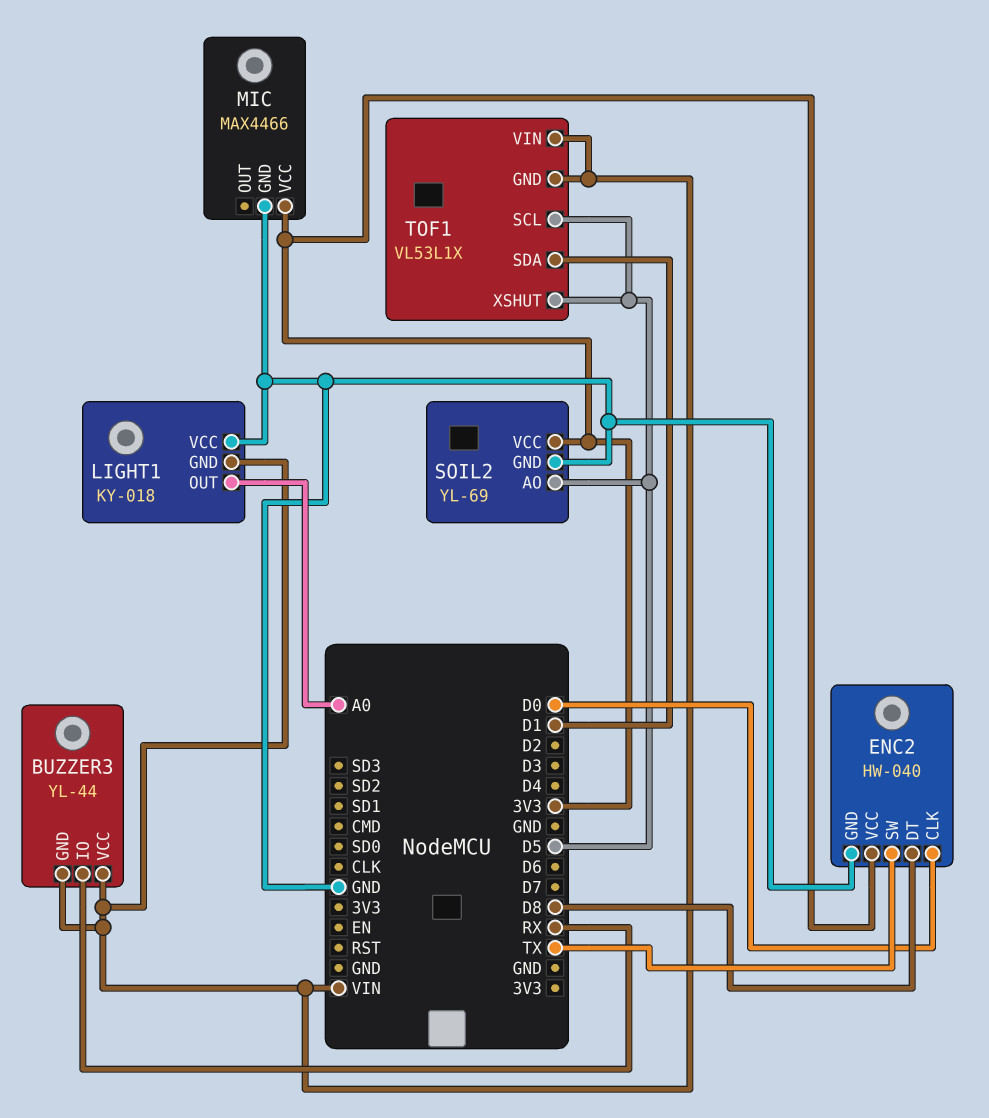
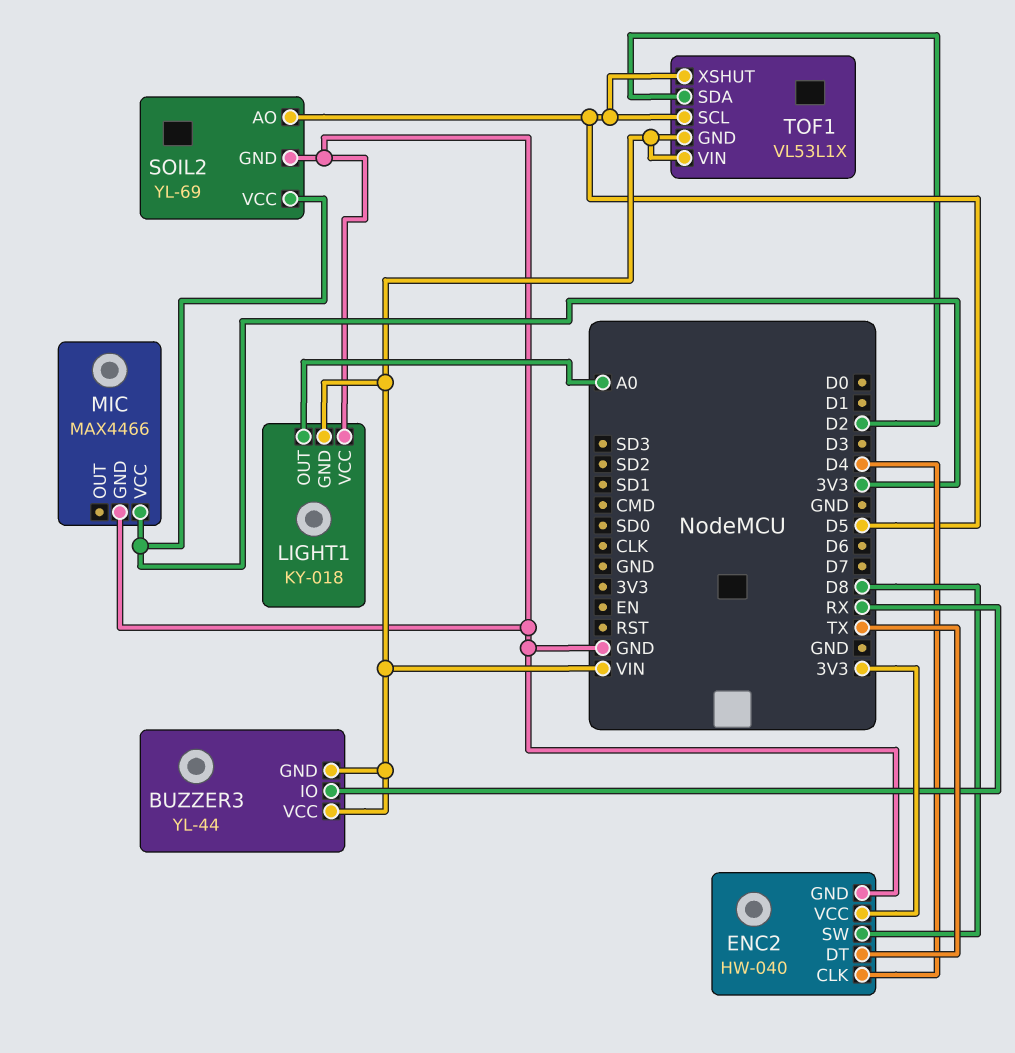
ENC2 pin CLK: D0 -> D4
ENC2 pin DT: D8 -> TX
ENC2 pin SW: TX -> D8
TOF1 pin SDA: D1 -> D2

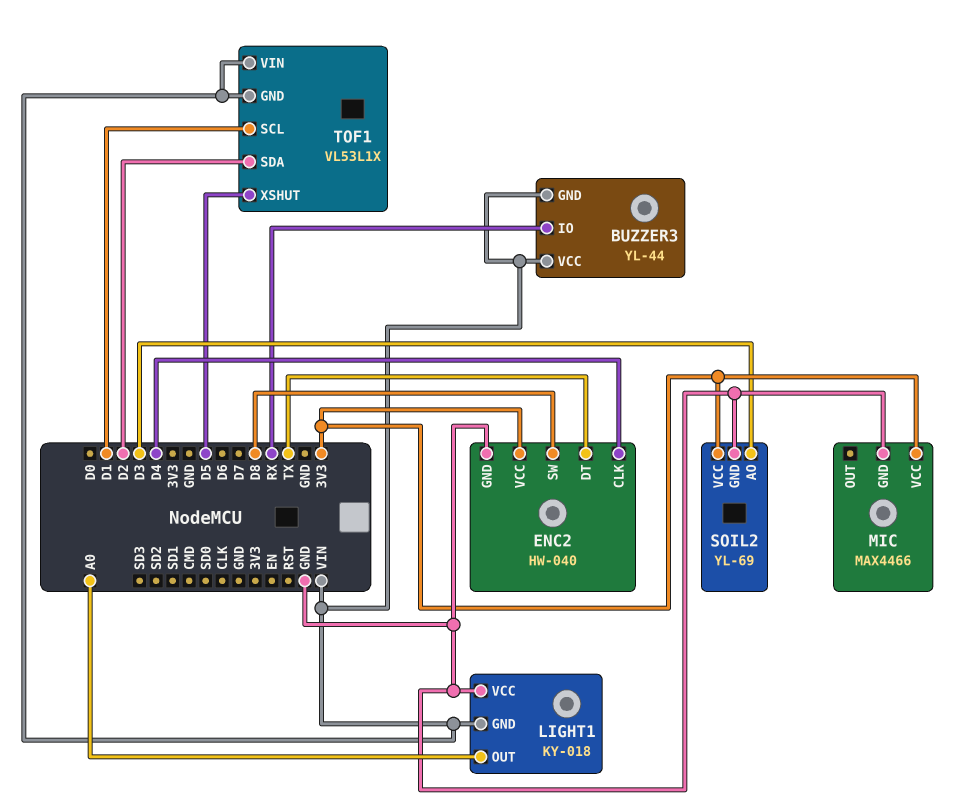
SOIL2 pin AO: D5 -> D3
TOF1 pin SCL: D5 -> D1

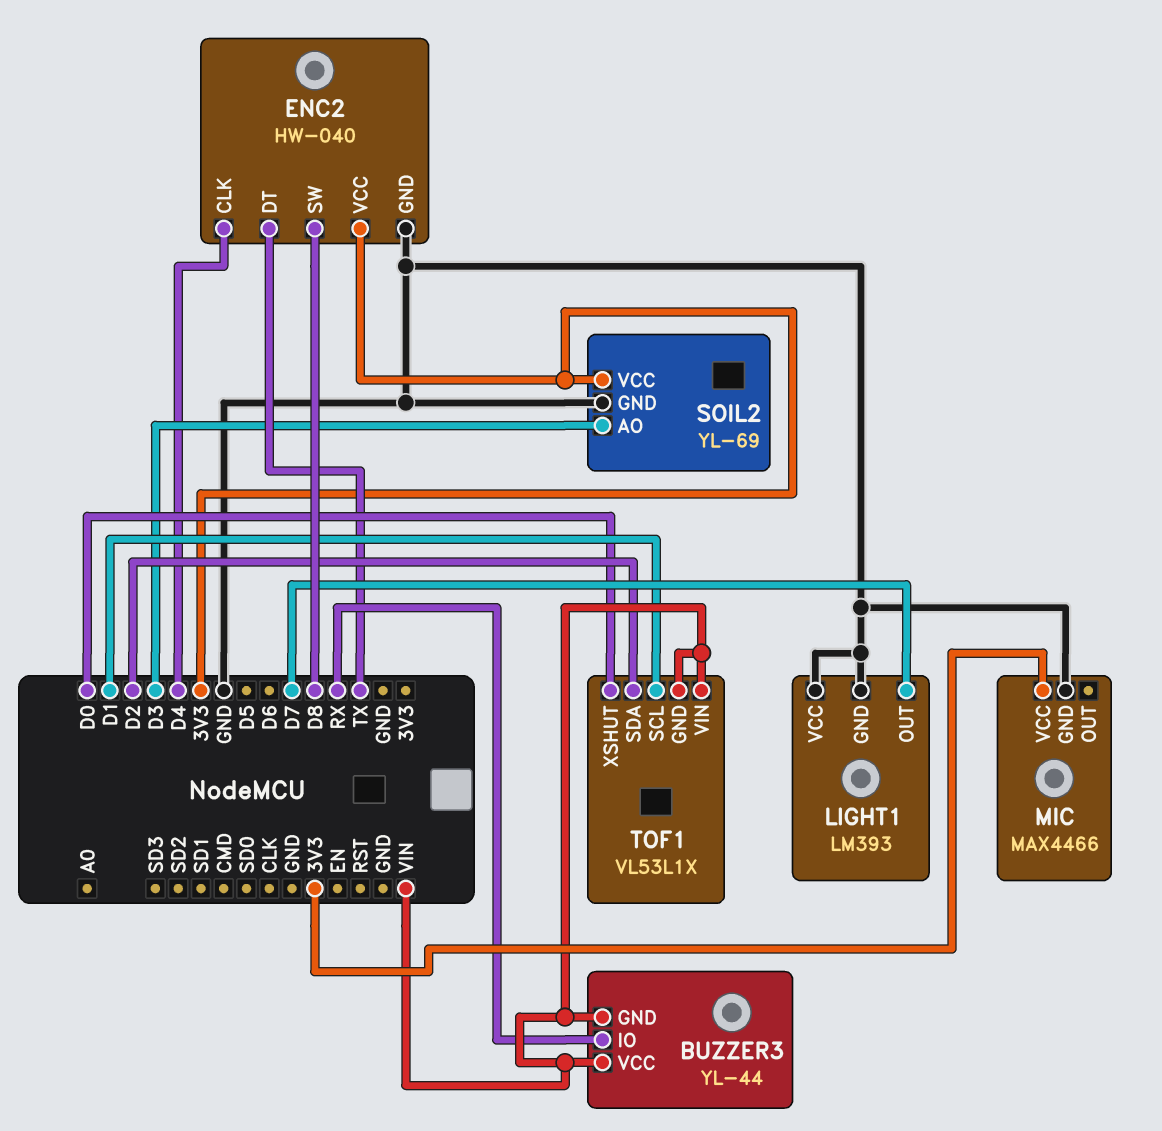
LIGHT1: KY-018 -> LM393
LIGHT1 pin GND: VIN -> GND
LIGHT1 pin OUT: A0 -> D7
TOF1 pin XSHUT: D5 -> D0

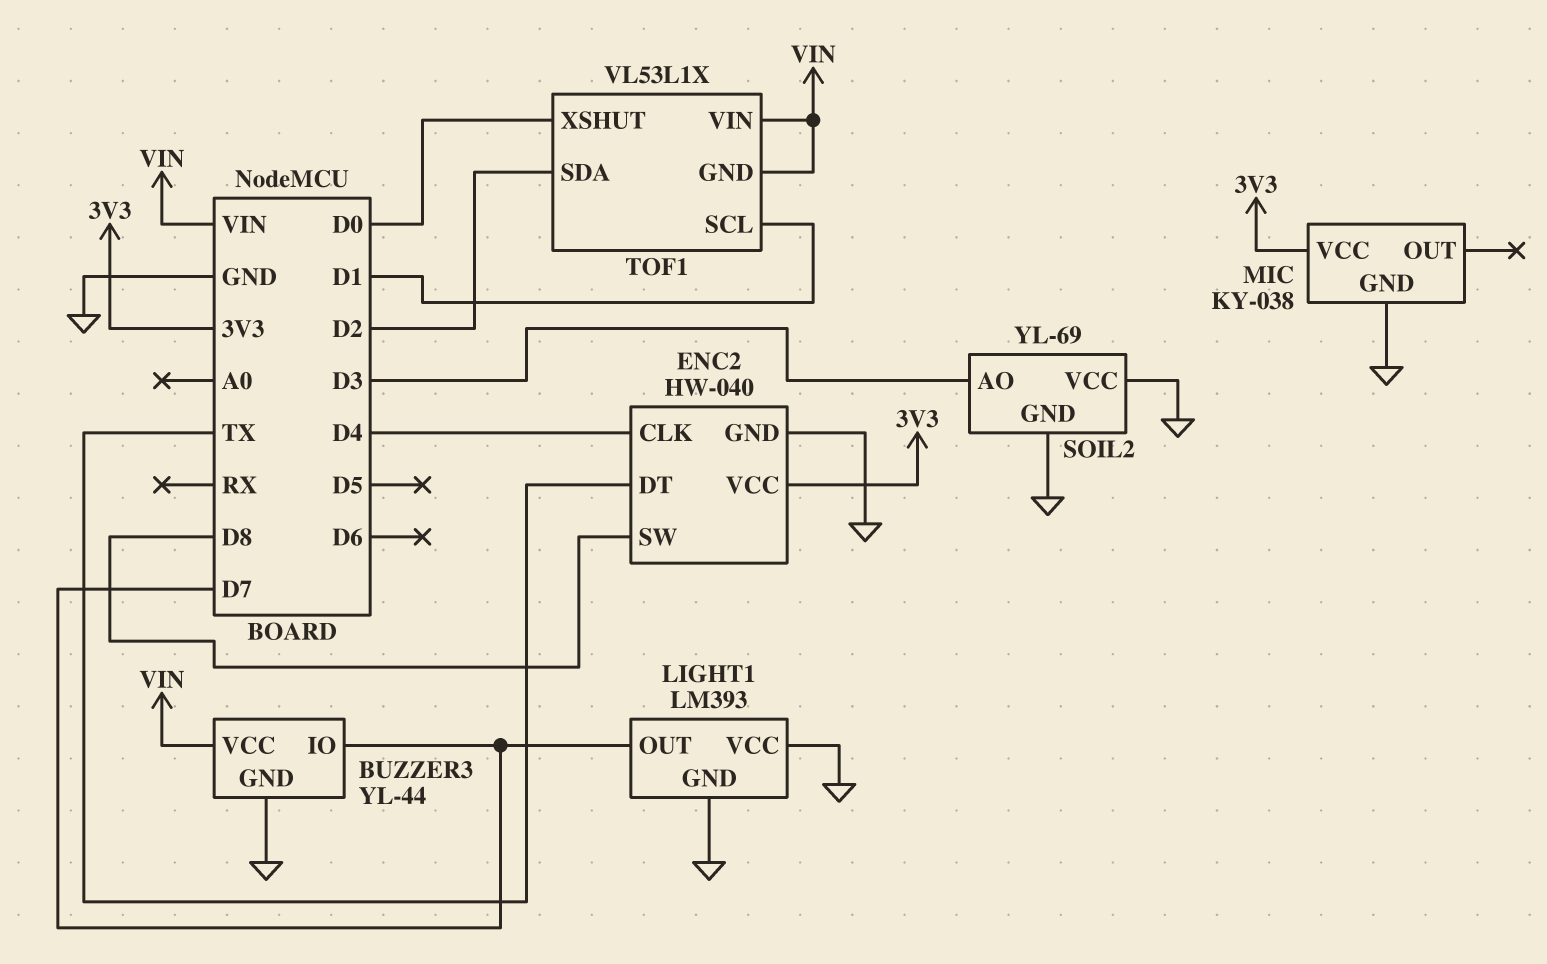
BUZZER3 pin GND: VIN -> GND
BUZZER3 pin IO: RX -> D7
MIC: MAX4466 -> KY-038
SOIL2 pin VCC: 3V3 -> GND

